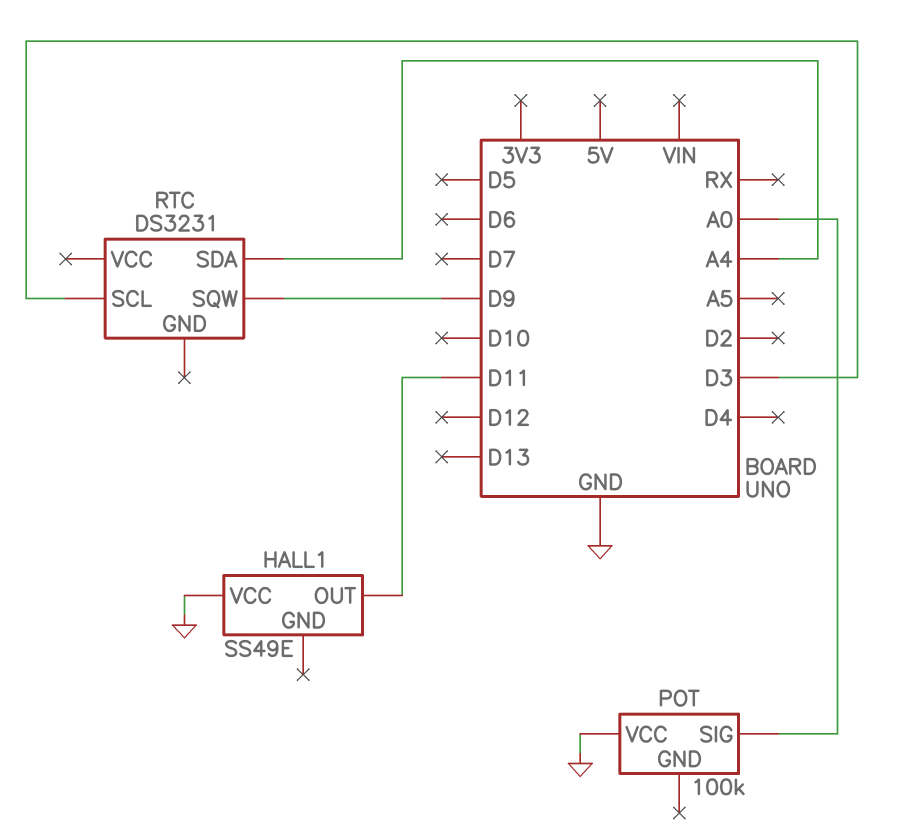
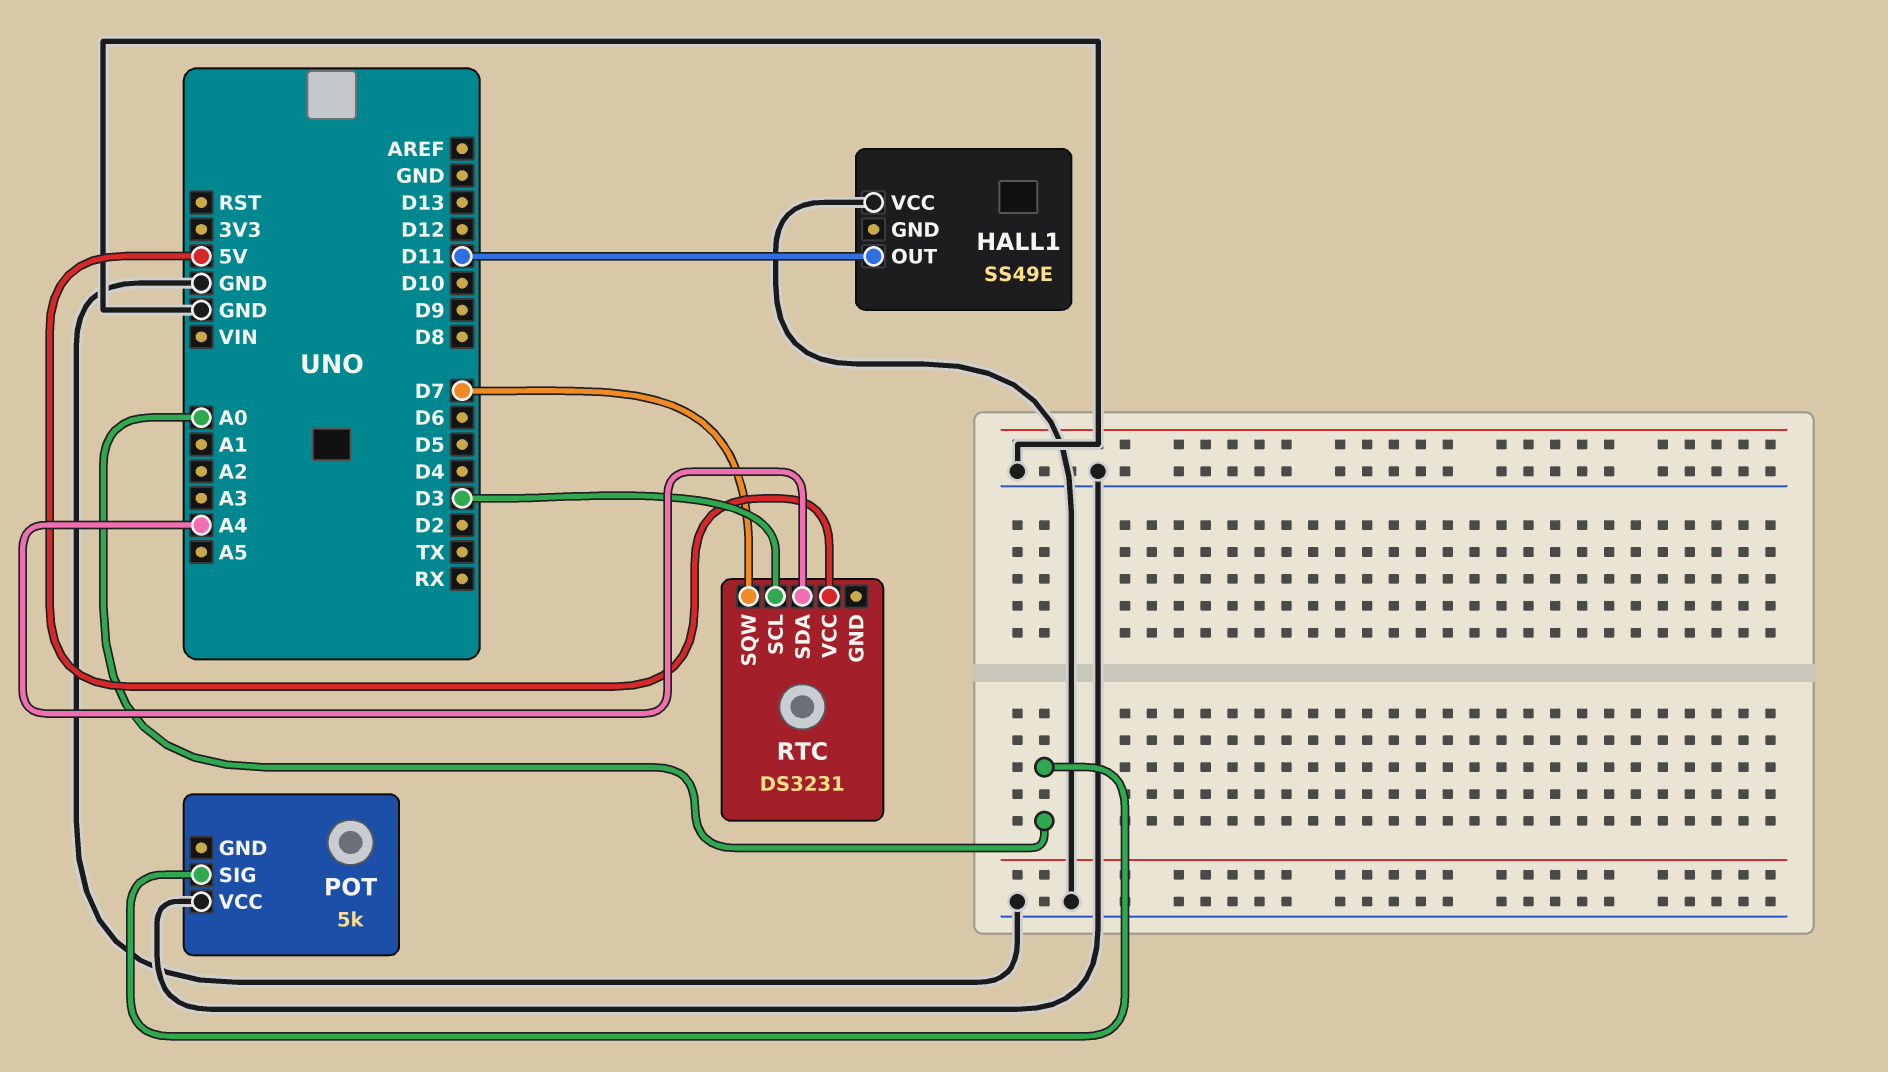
POT: 100k -> 5k
RTC pin SQW: D9 -> D7
RTC pin VCC: none -> 5V

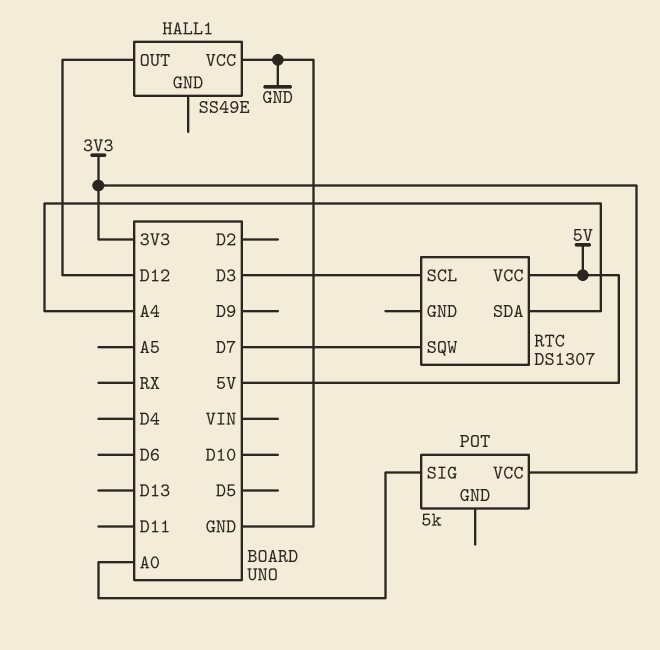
HALL1 pin OUT: D11 -> D12
POT pin VCC: GND -> 3V3
RTC: DS3231 -> DS1307

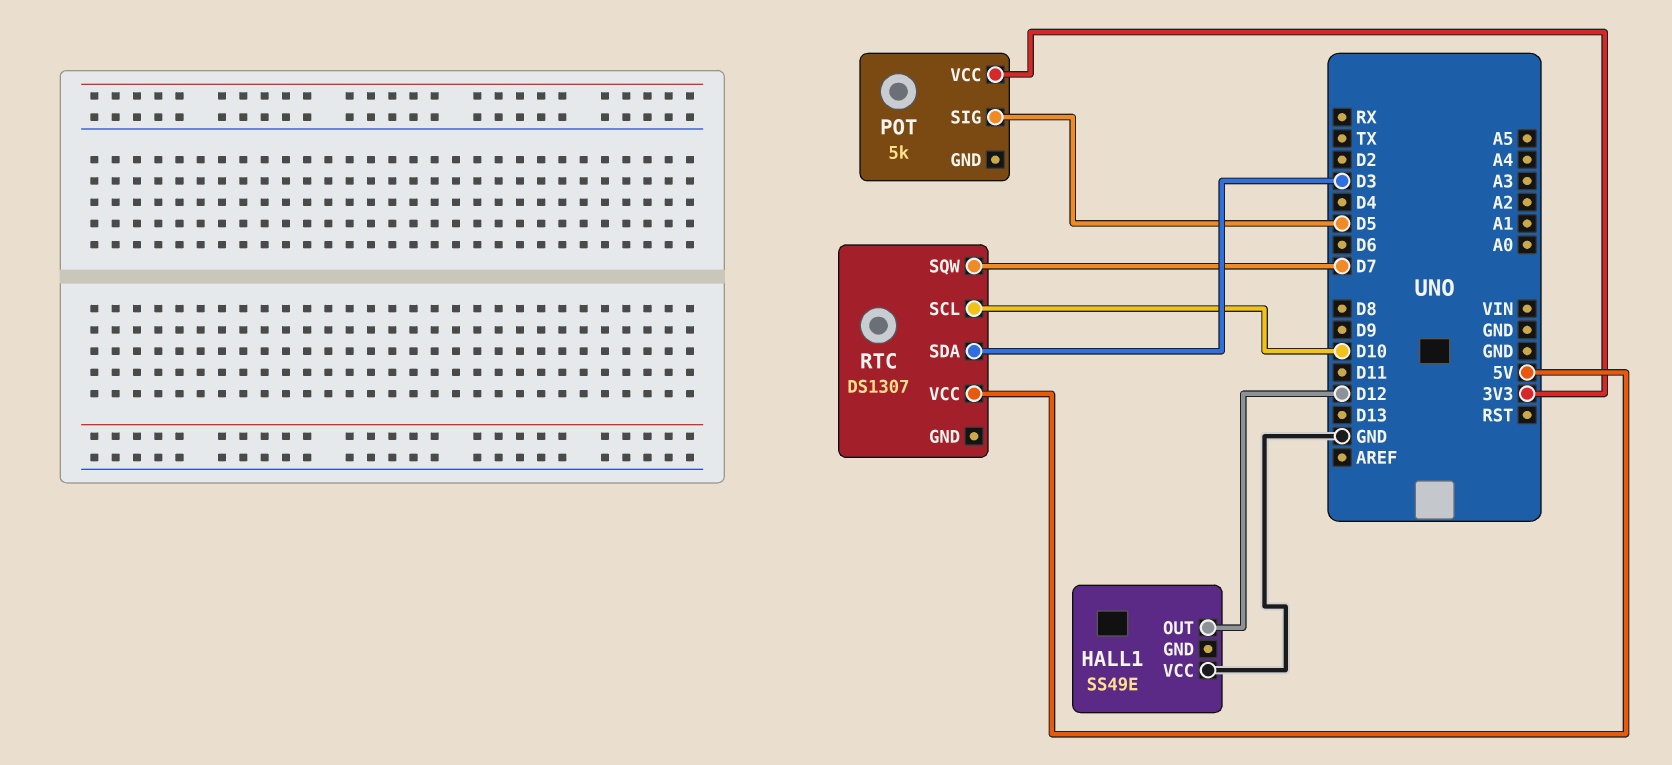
POT pin SIG: A0 -> D5
RTC pin SCL: D3 -> D10
RTC pin SDA: A4 -> D3

